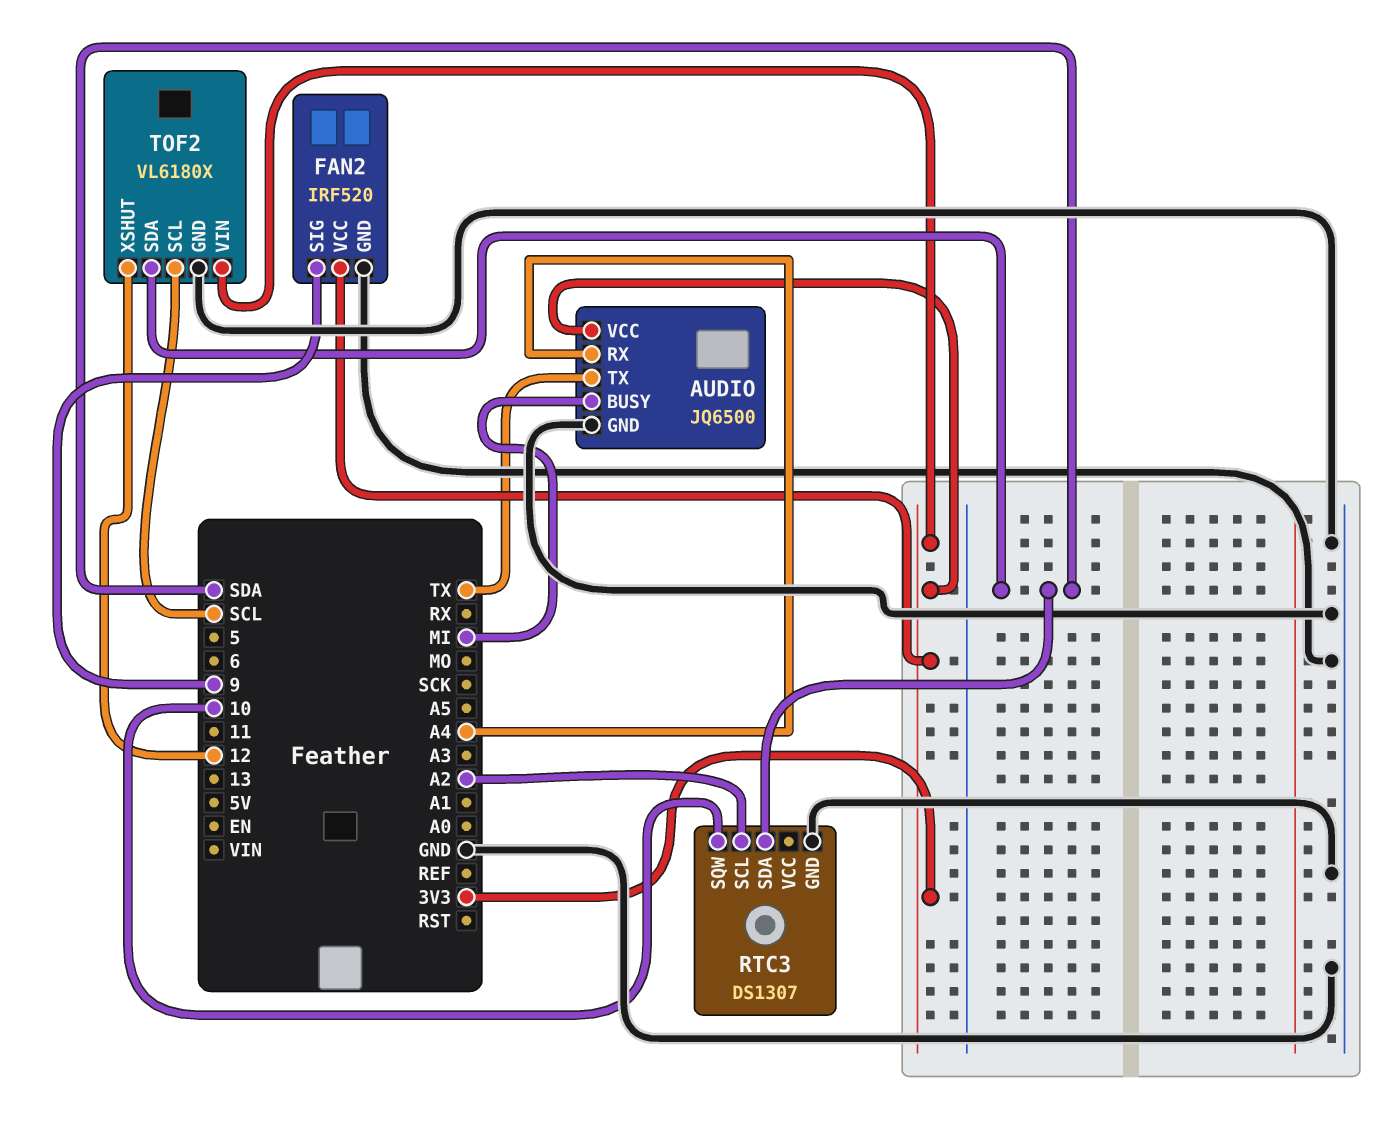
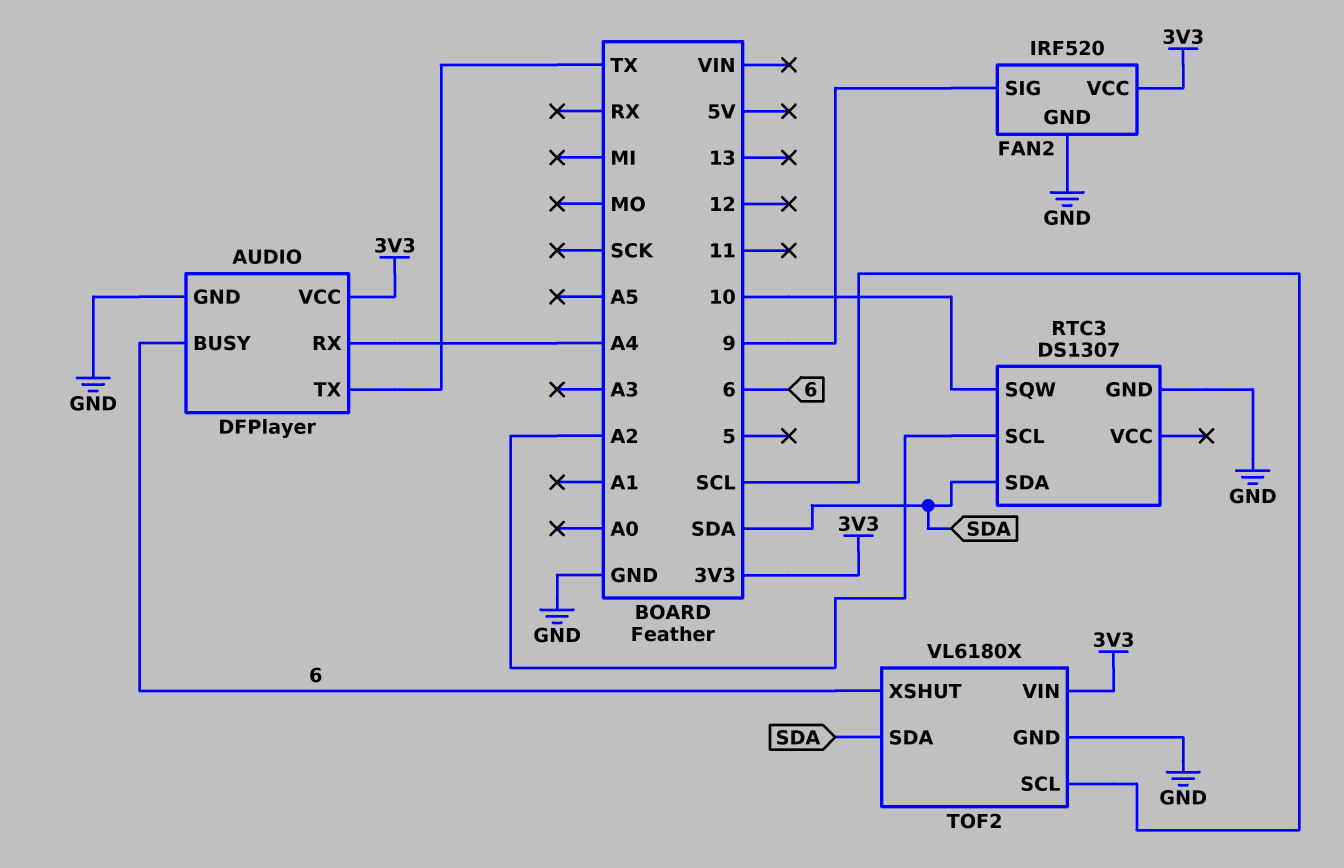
AUDIO: JQ6500 -> DFPlayer
AUDIO pin BUSY: MI -> 6
TOF2 pin XSHUT: 12 -> 6

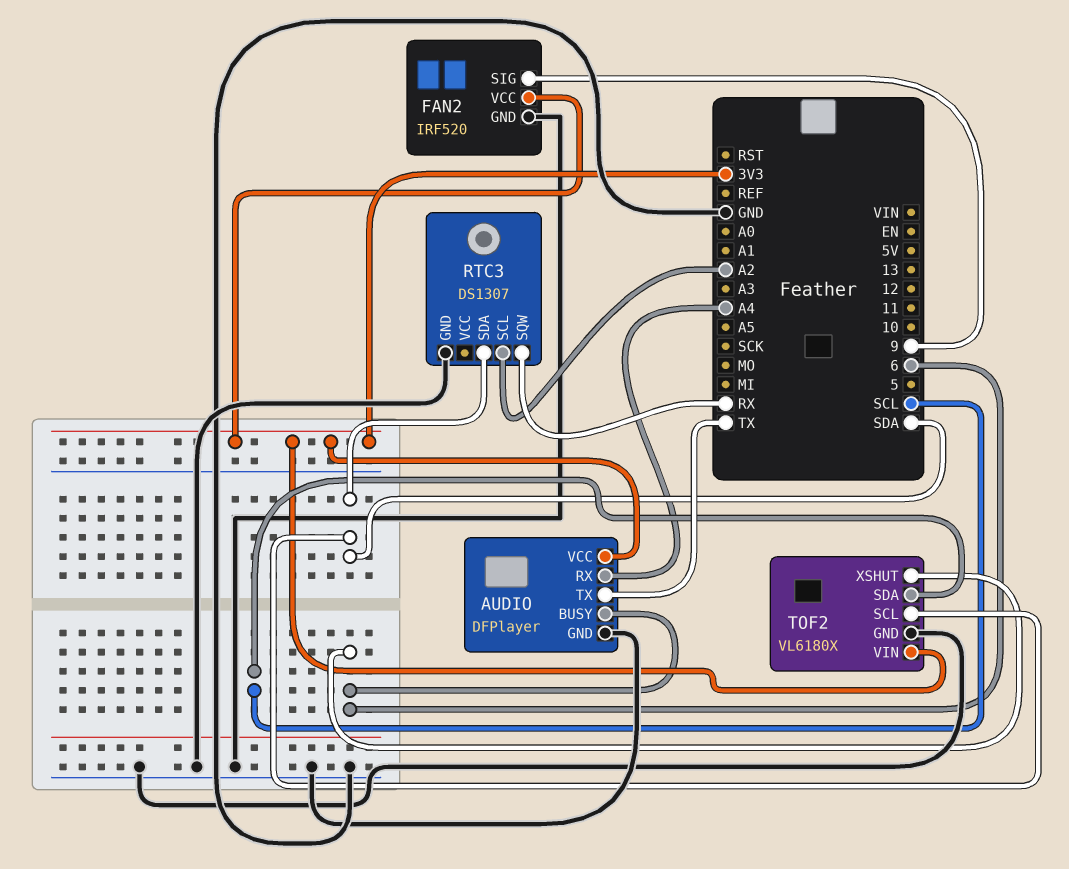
RTC3 pin SQW: 10 -> RX
TOF2 pin SCL: SCL -> SDA
TOF2 pin SDA: SDA -> SCL

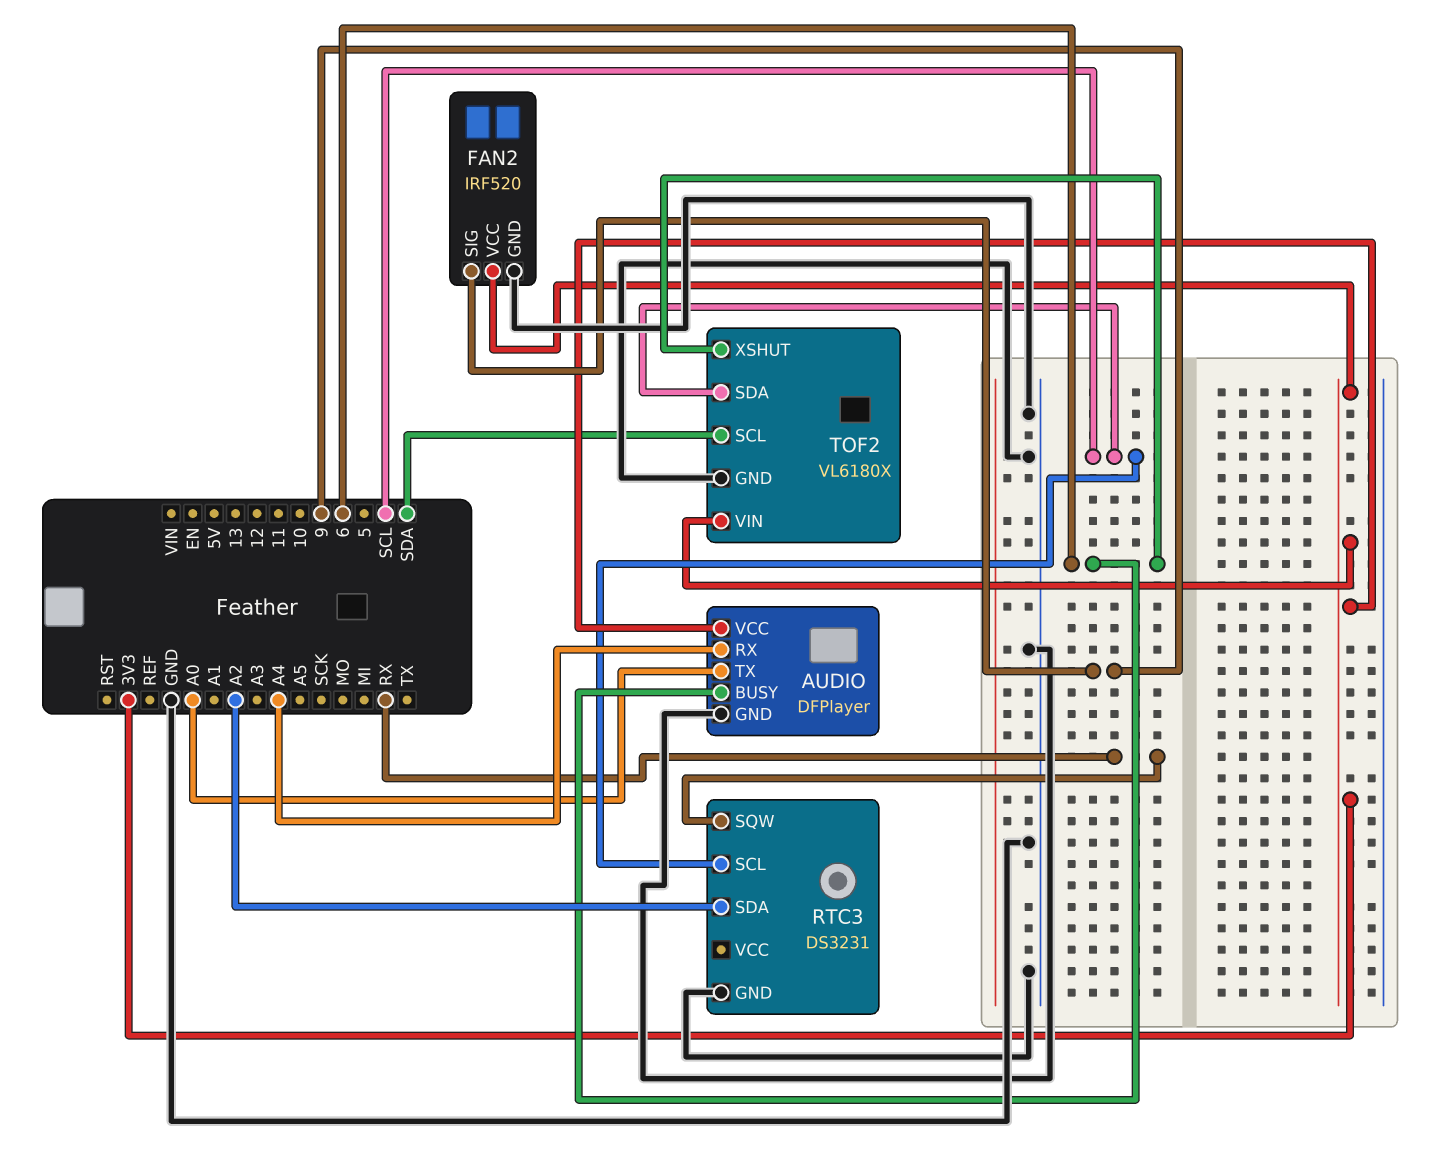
AUDIO pin TX: TX -> A0
RTC3: DS1307 -> DS3231
RTC3 pin SCL: A2 -> SCL
RTC3 pin SDA: SDA -> A2

